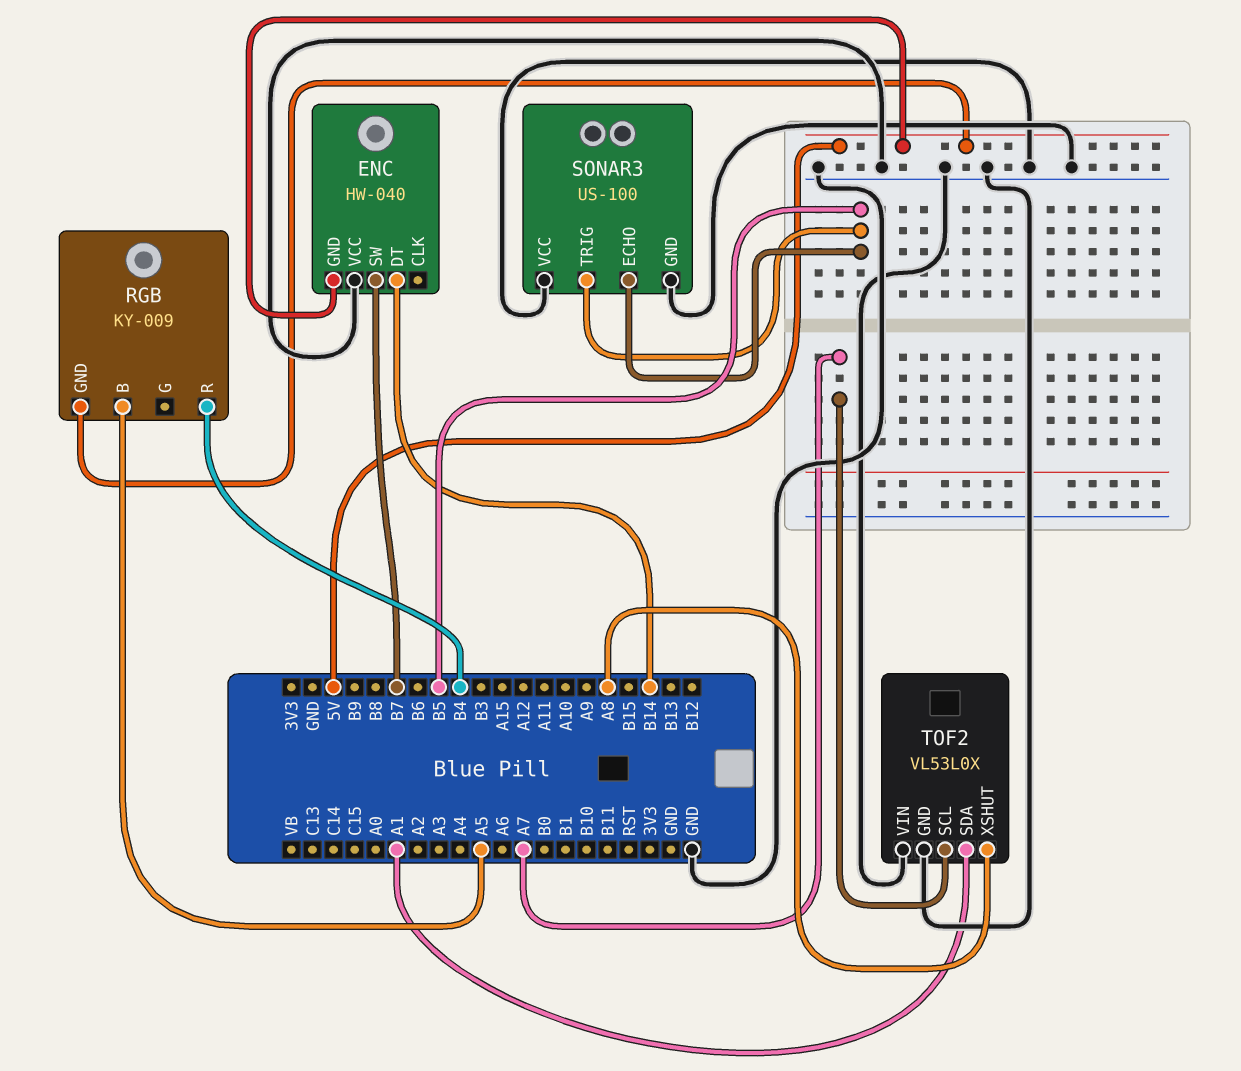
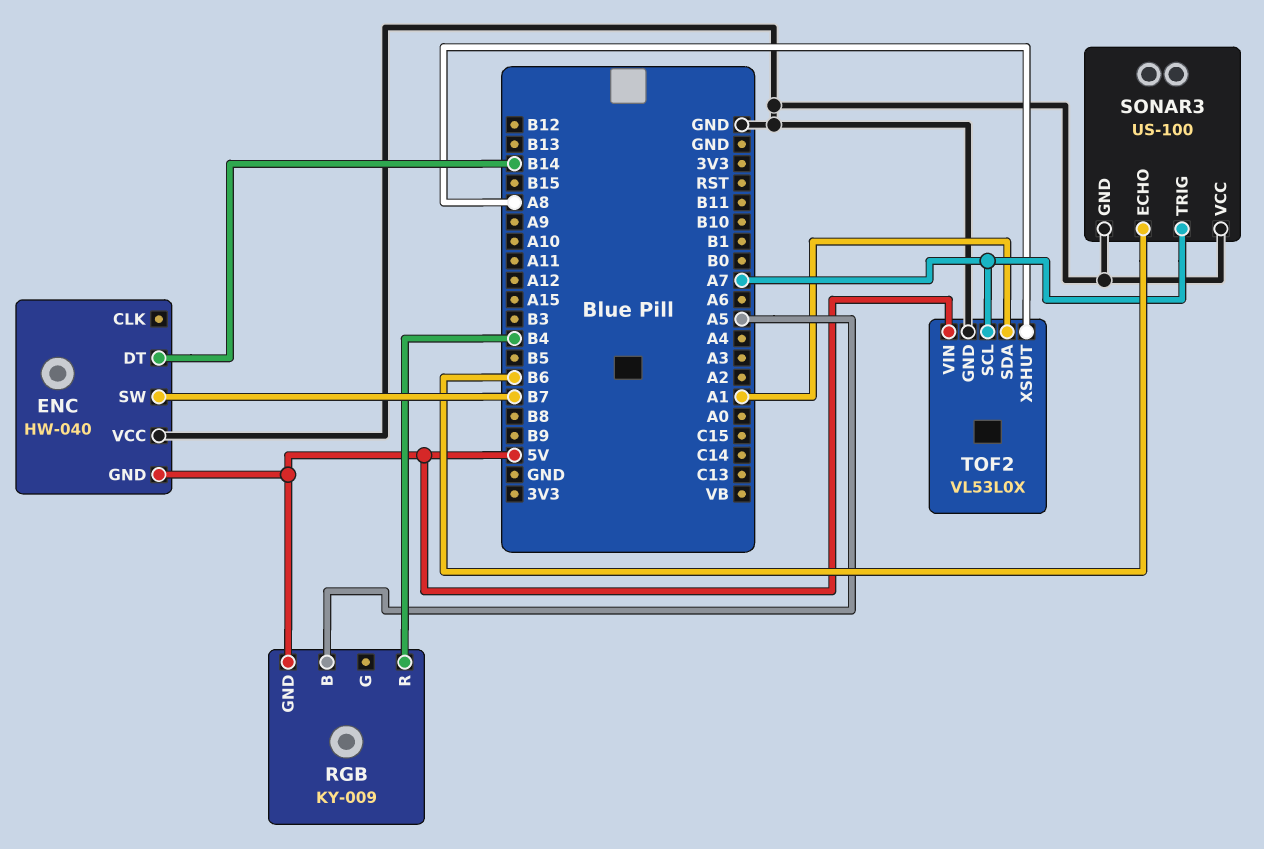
SONAR3 pin ECHO: B5 -> B6
SONAR3 pin TRIG: B5 -> A7
TOF2 pin VIN: GND -> 5V

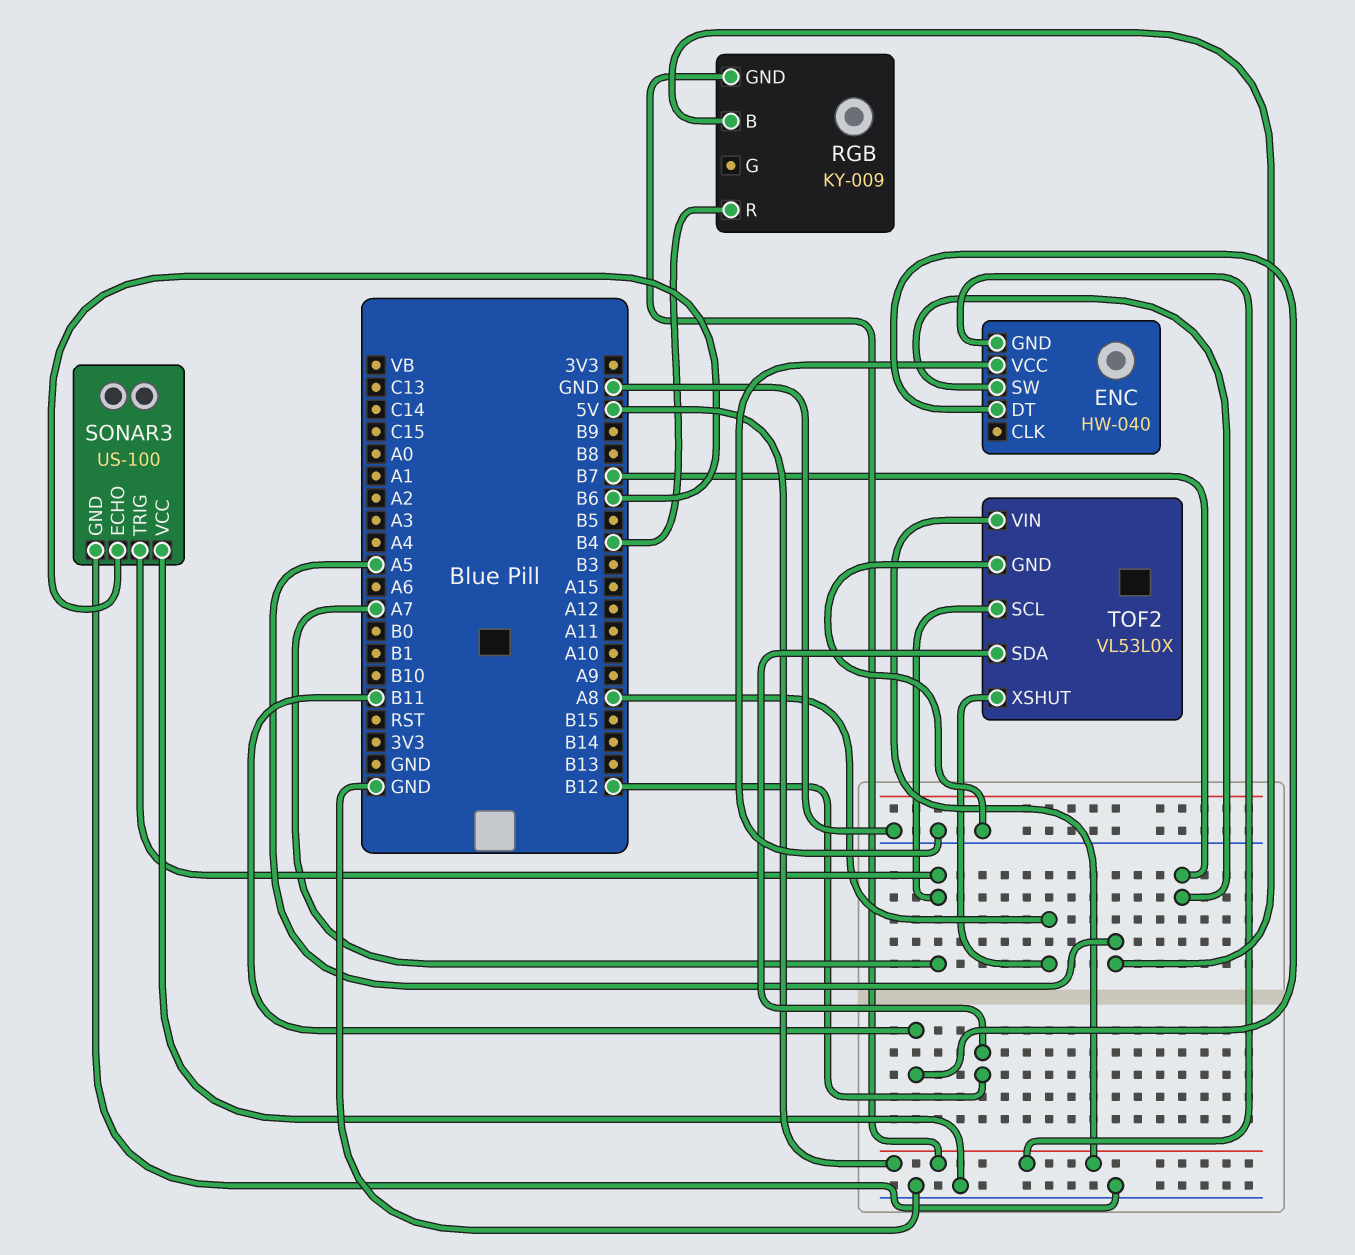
ENC pin DT: B14 -> B11
TOF2 pin SDA: A1 -> B12

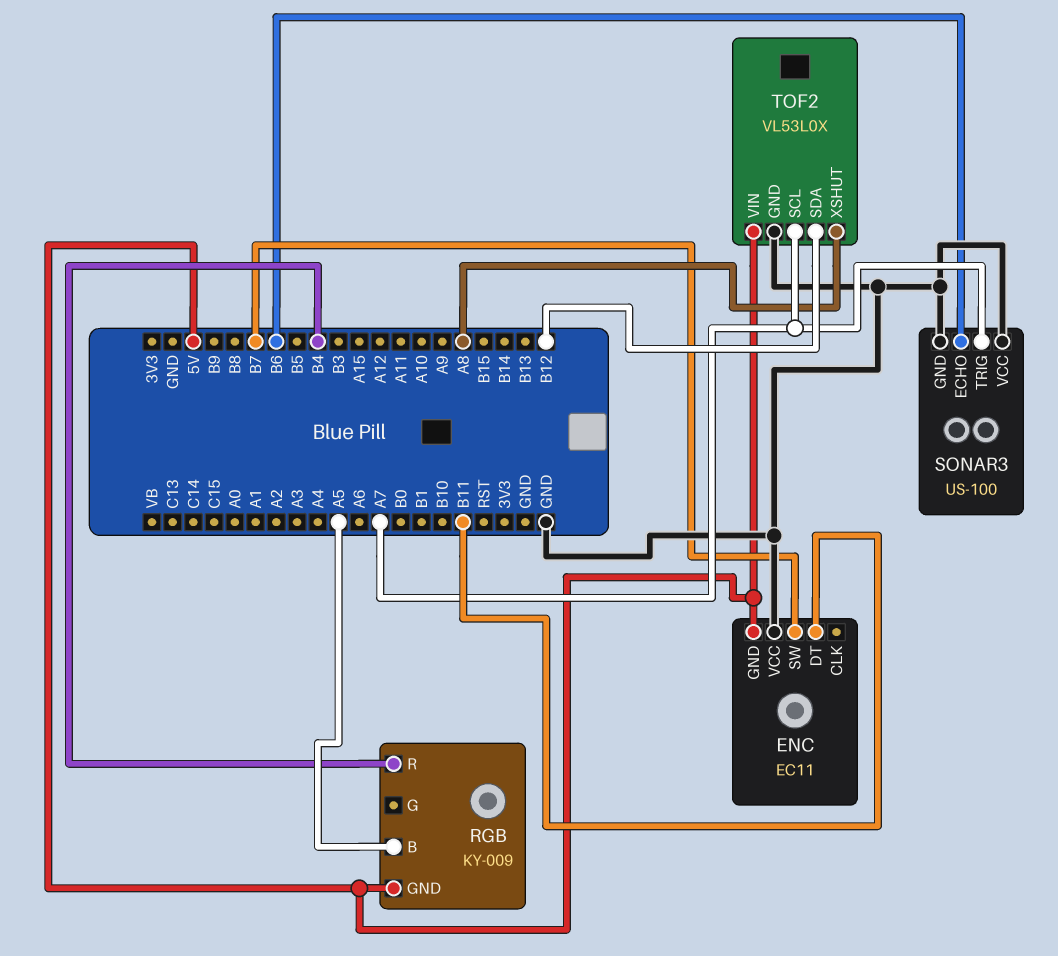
ENC: HW-040 -> EC11

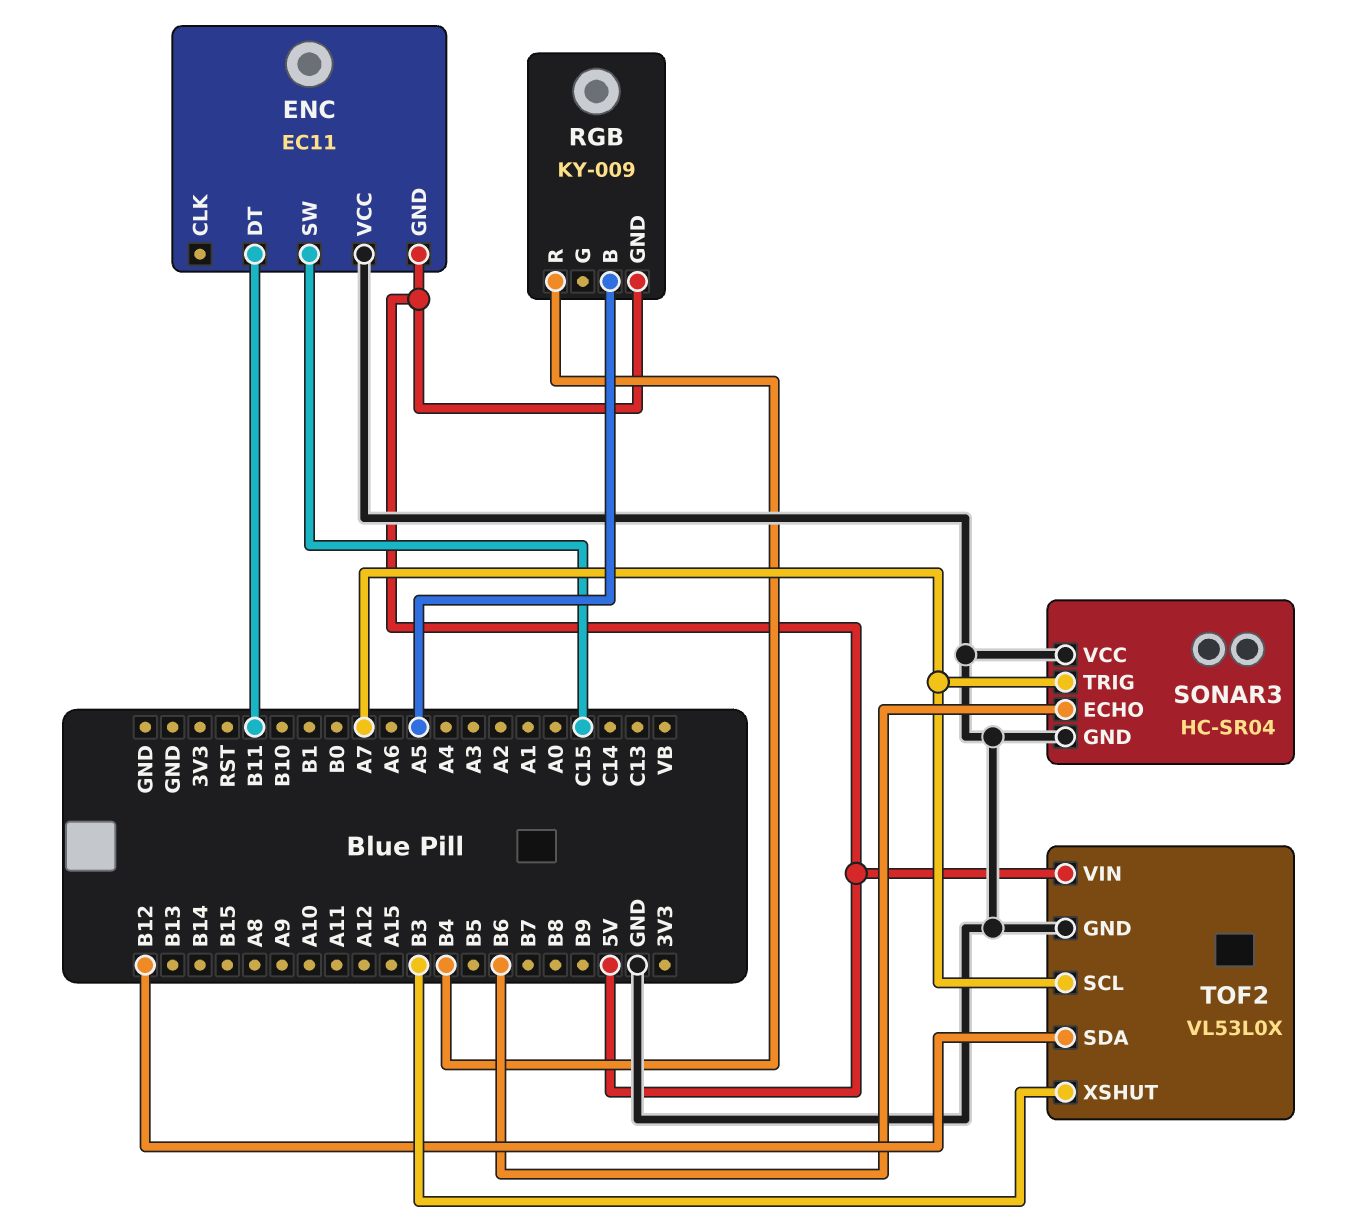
ENC pin SW: B7 -> C15
SONAR3: US-100 -> HC-SR04
TOF2 pin XSHUT: A8 -> B3

